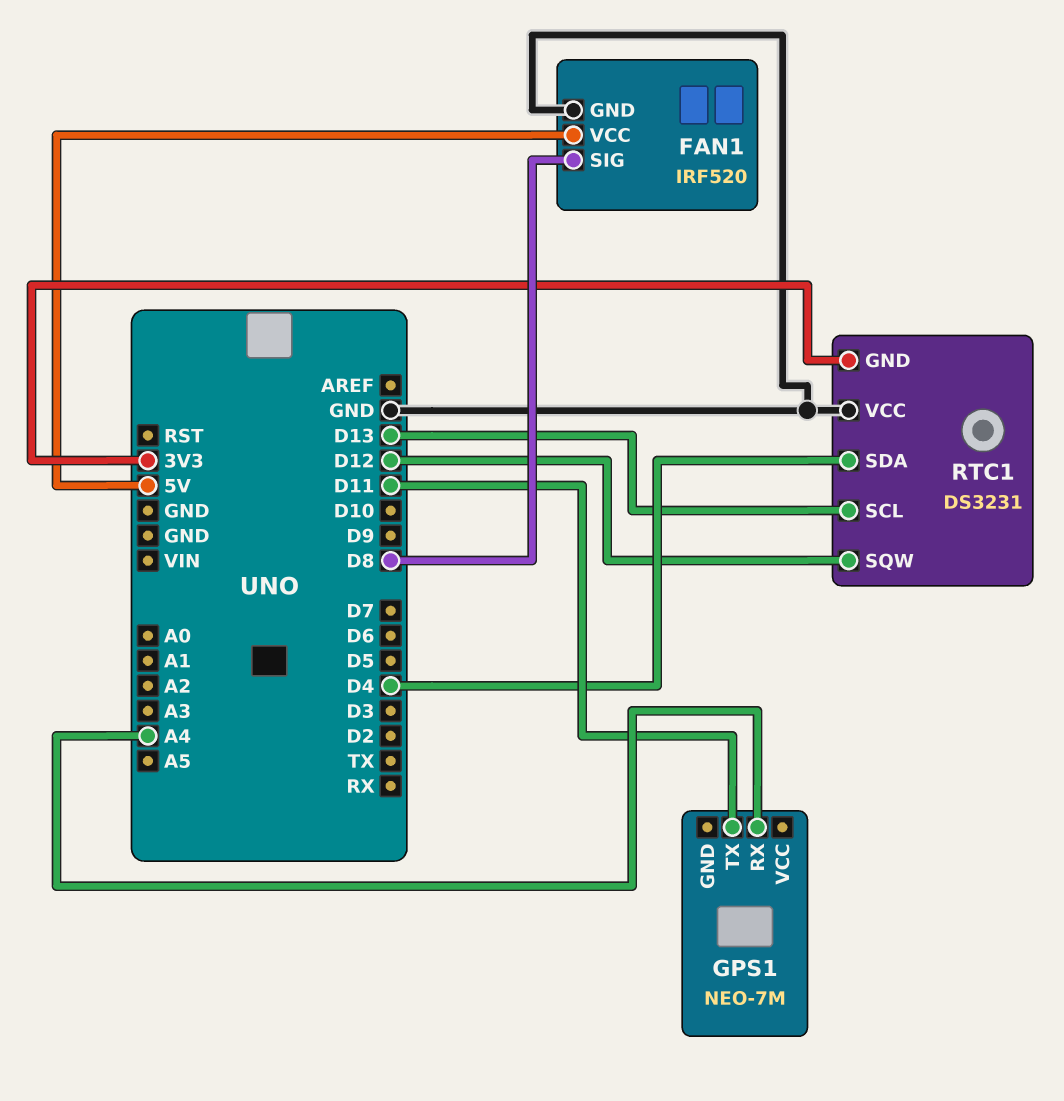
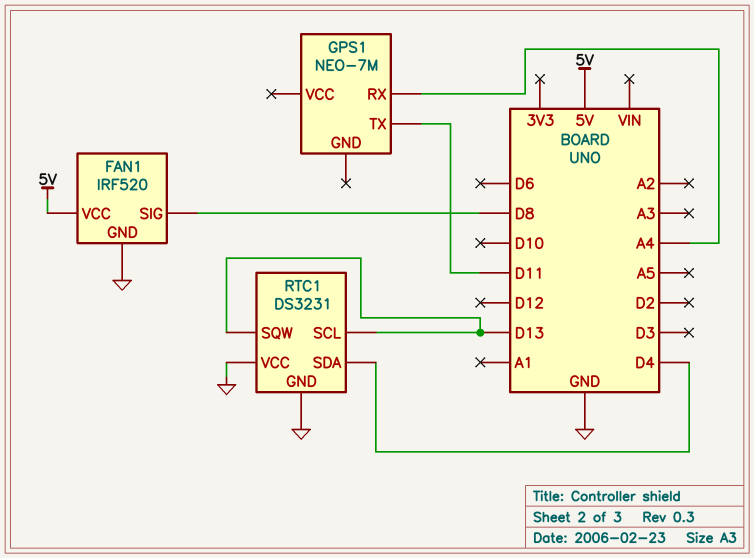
RTC1 pin GND: 3V3 -> GND
RTC1 pin SQW: D12 -> D13

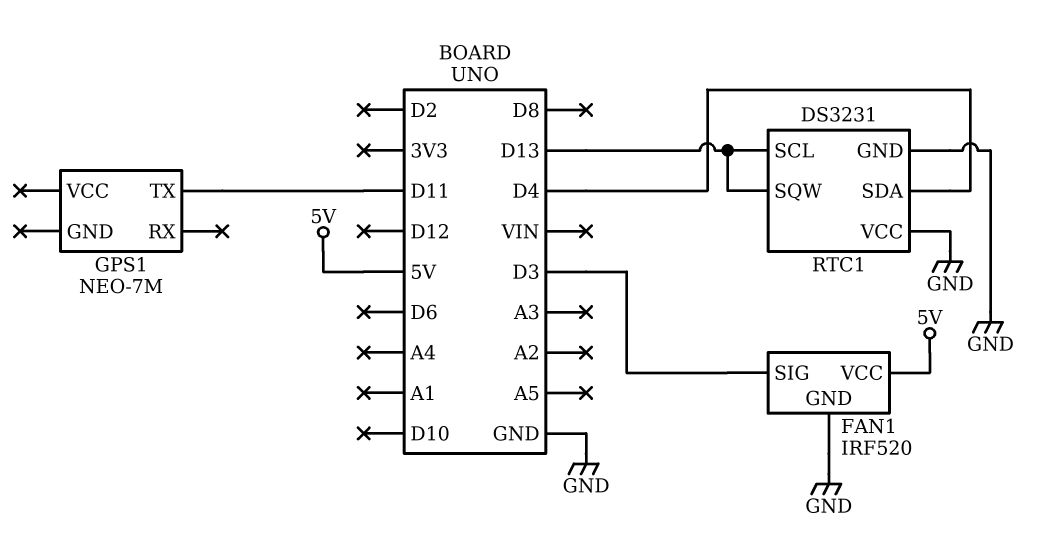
FAN1 pin SIG: D8 -> D3
GPS1 pin RX: A4 -> none

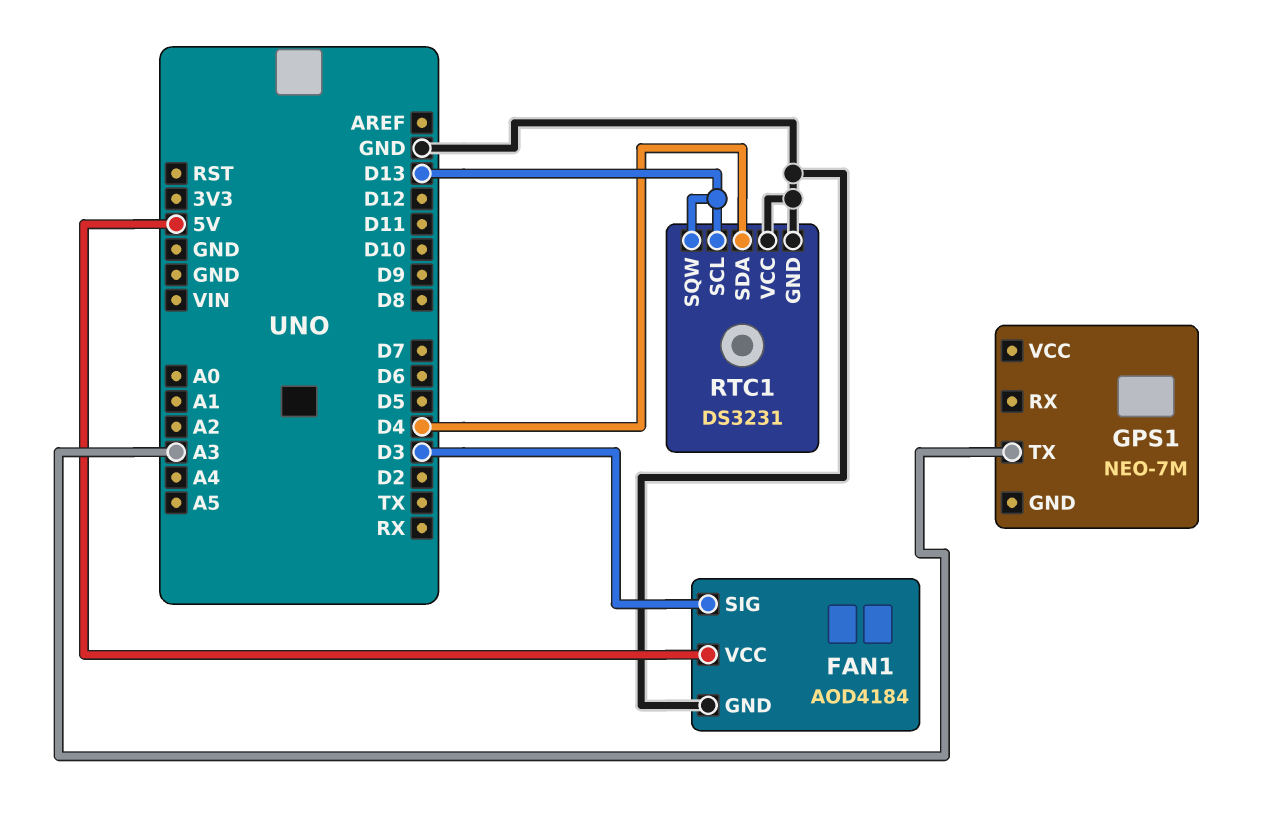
FAN1: IRF520 -> AOD4184
GPS1 pin TX: D11 -> A3

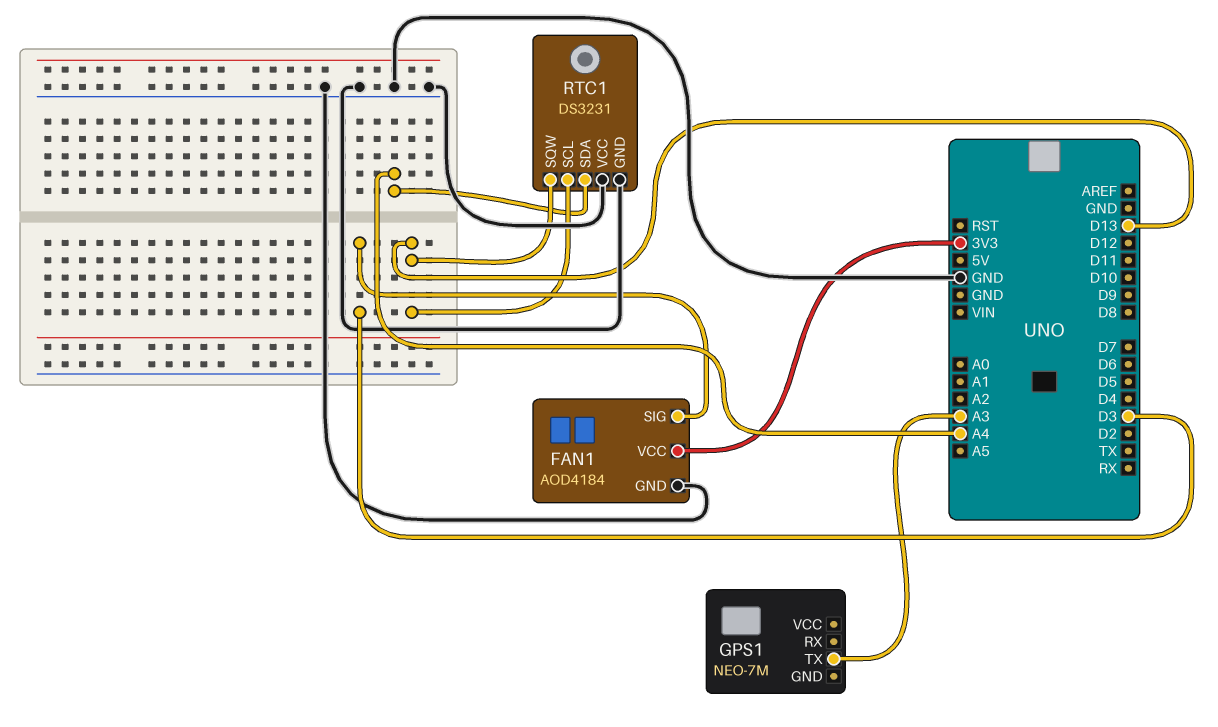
FAN1 pin VCC: 5V -> 3V3
RTC1 pin SDA: D4 -> A4

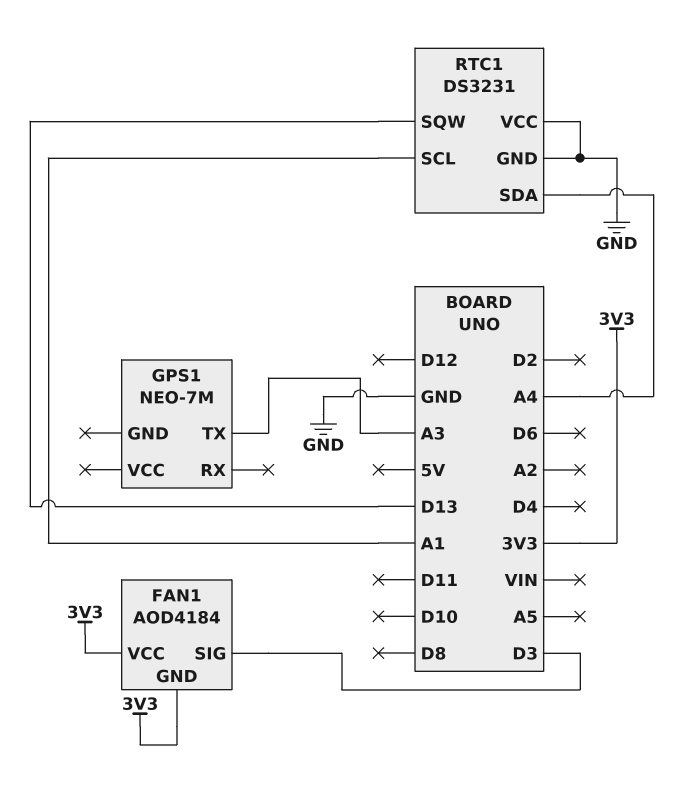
FAN1 pin GND: GND -> 3V3
RTC1 pin SCL: D13 -> A1

